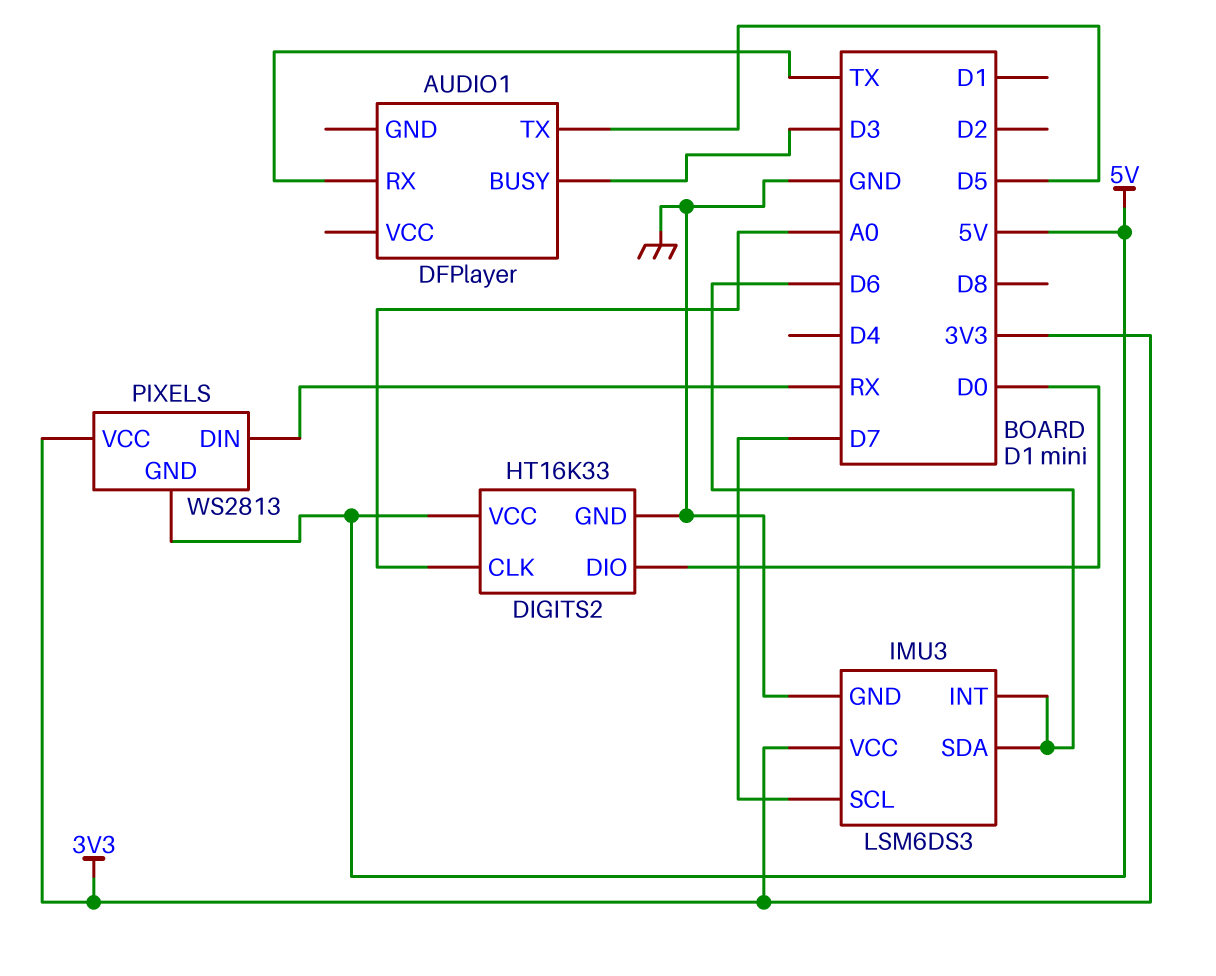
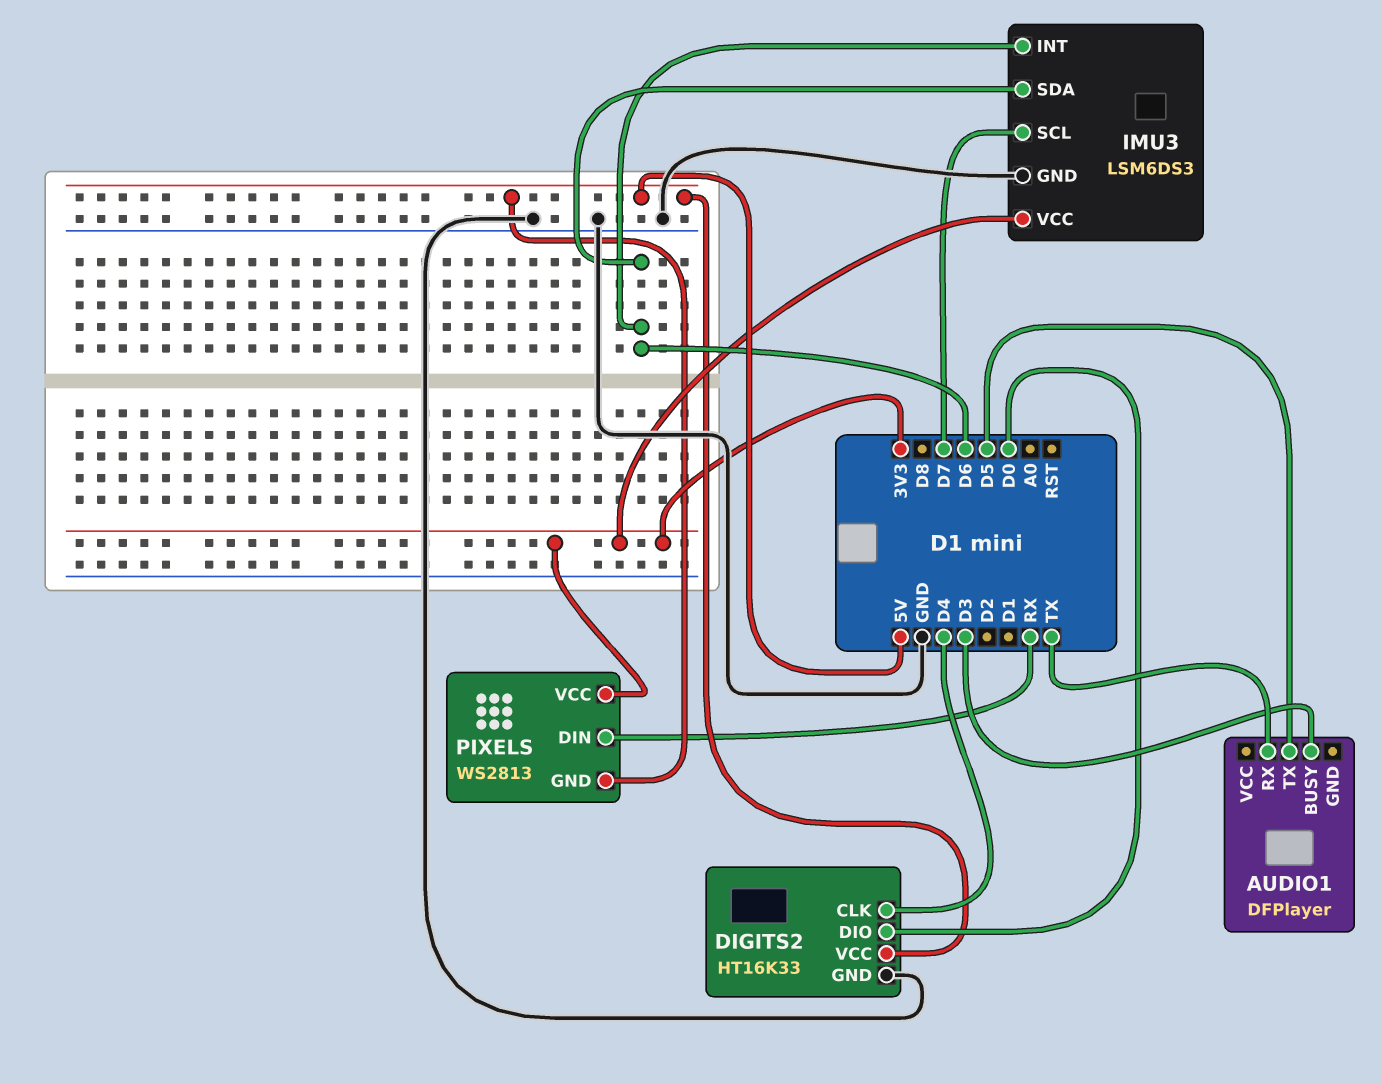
DIGITS2 pin CLK: A0 -> D4

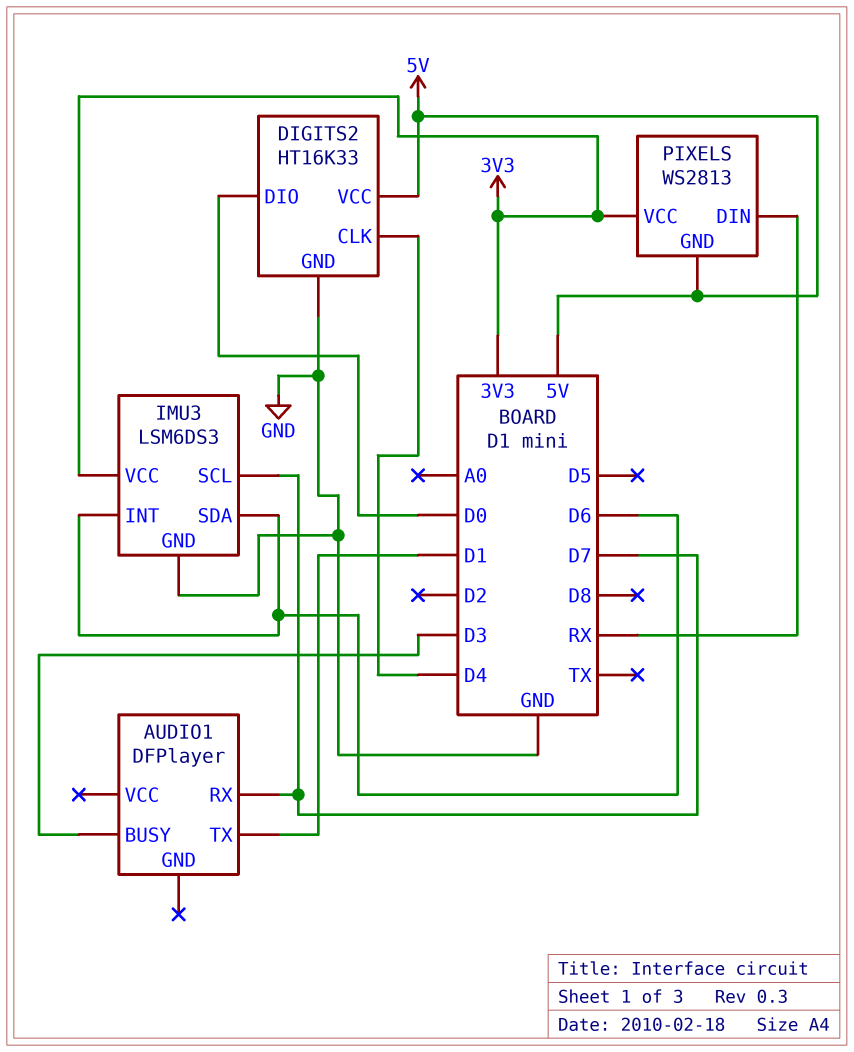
AUDIO1 pin RX: TX -> D7
AUDIO1 pin TX: D5 -> D1

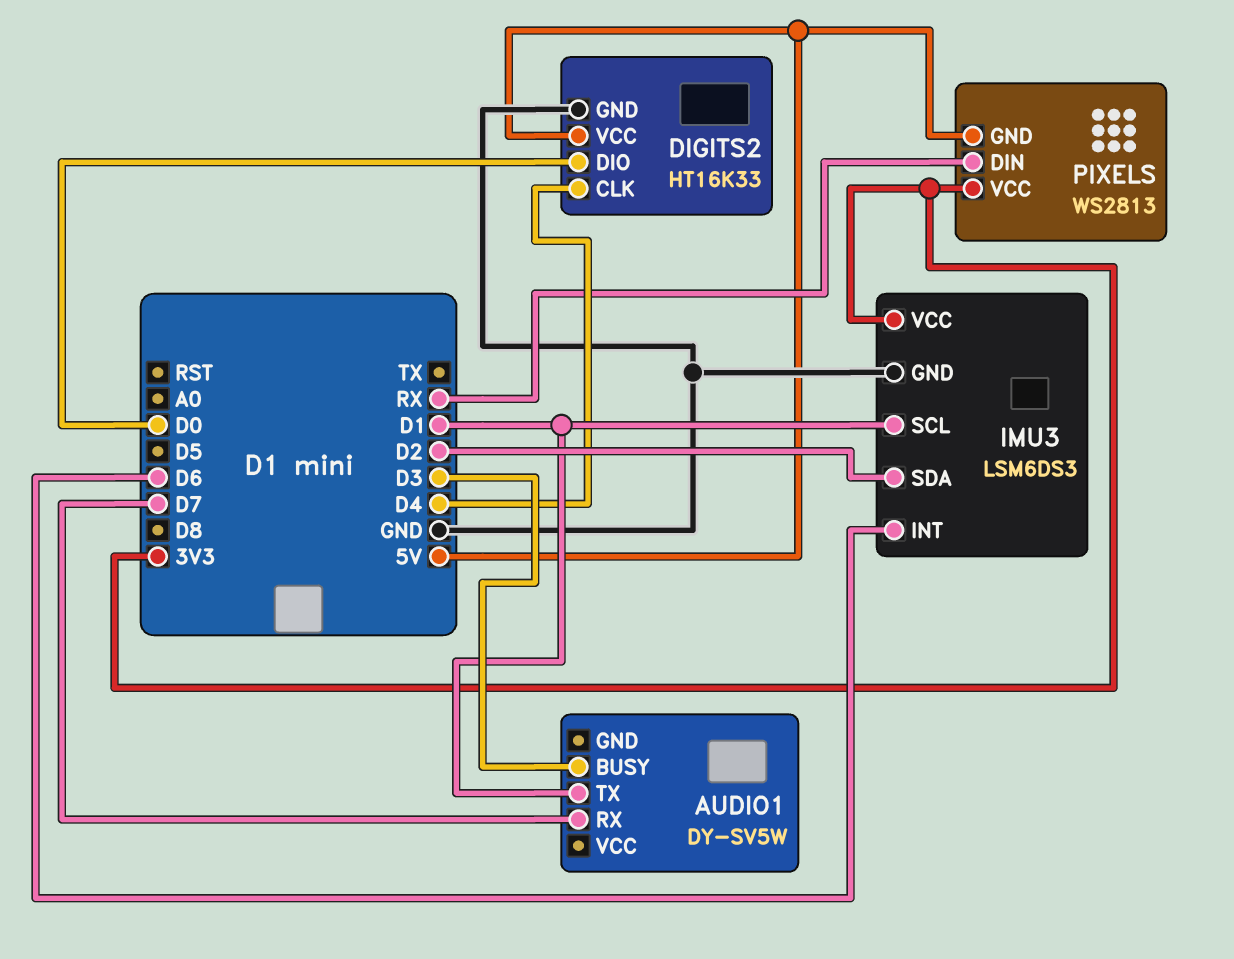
AUDIO1: DFPlayer -> DY-SV5W
IMU3 pin SCL: D7 -> D1
IMU3 pin SDA: D6 -> D2

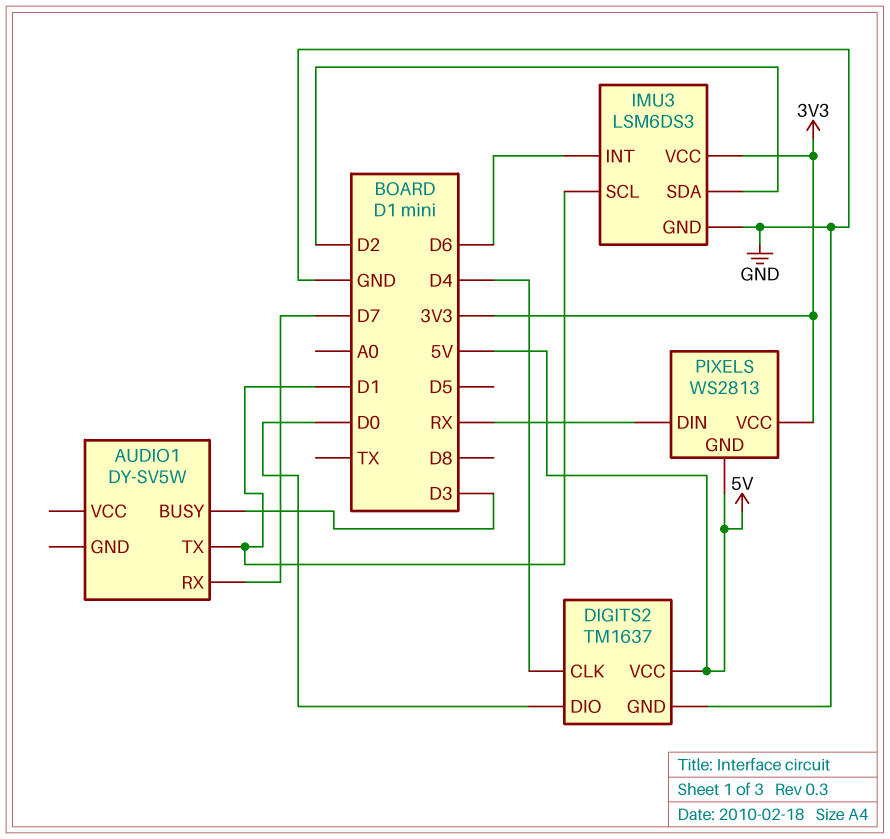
DIGITS2: HT16K33 -> TM1637

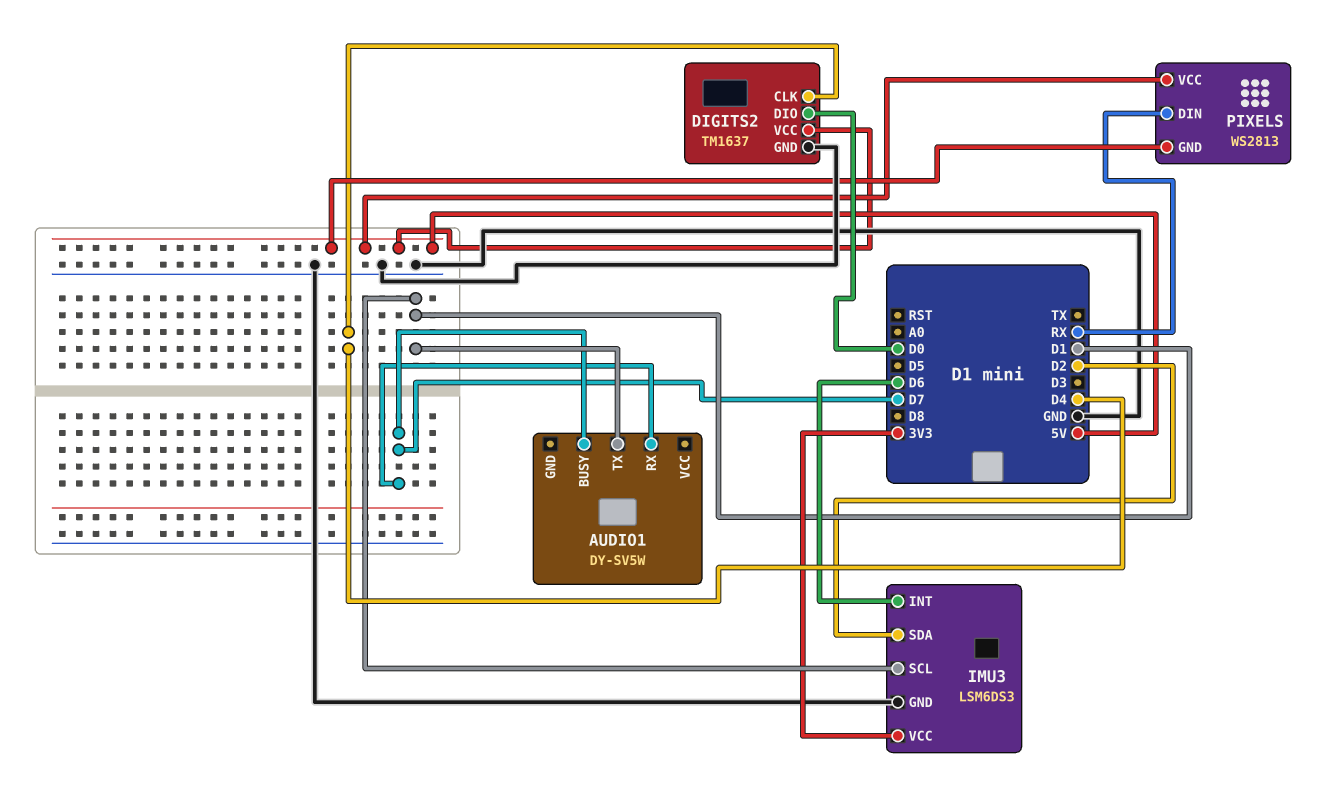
AUDIO1 pin BUSY: D3 -> D7
PIXELS pin VCC: 3V3 -> 5V

